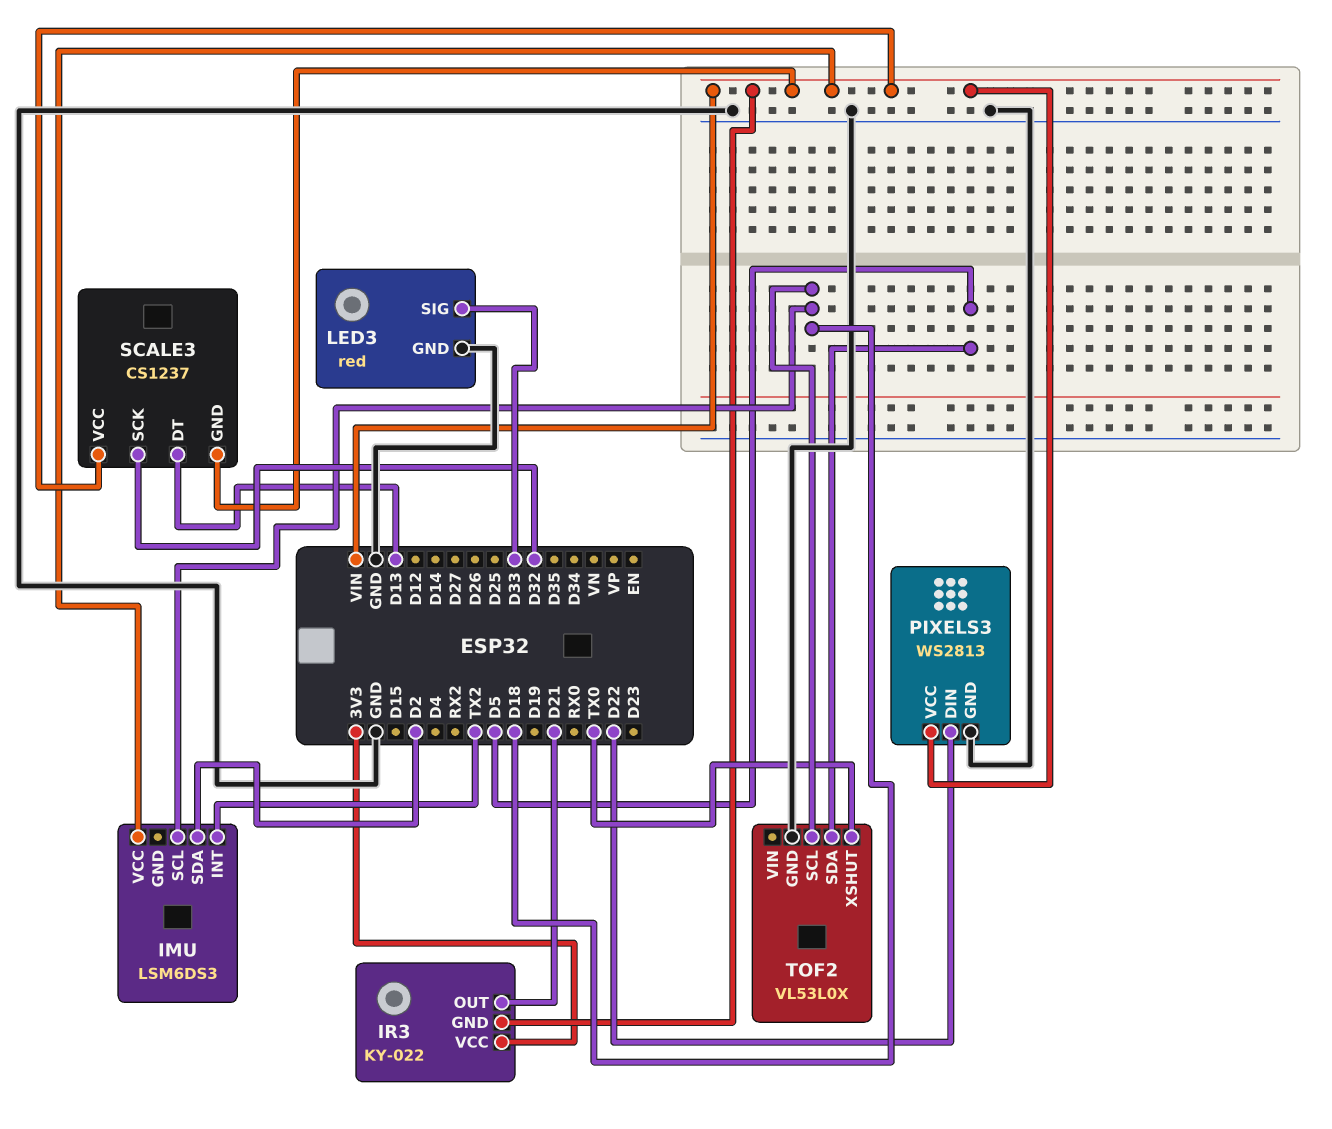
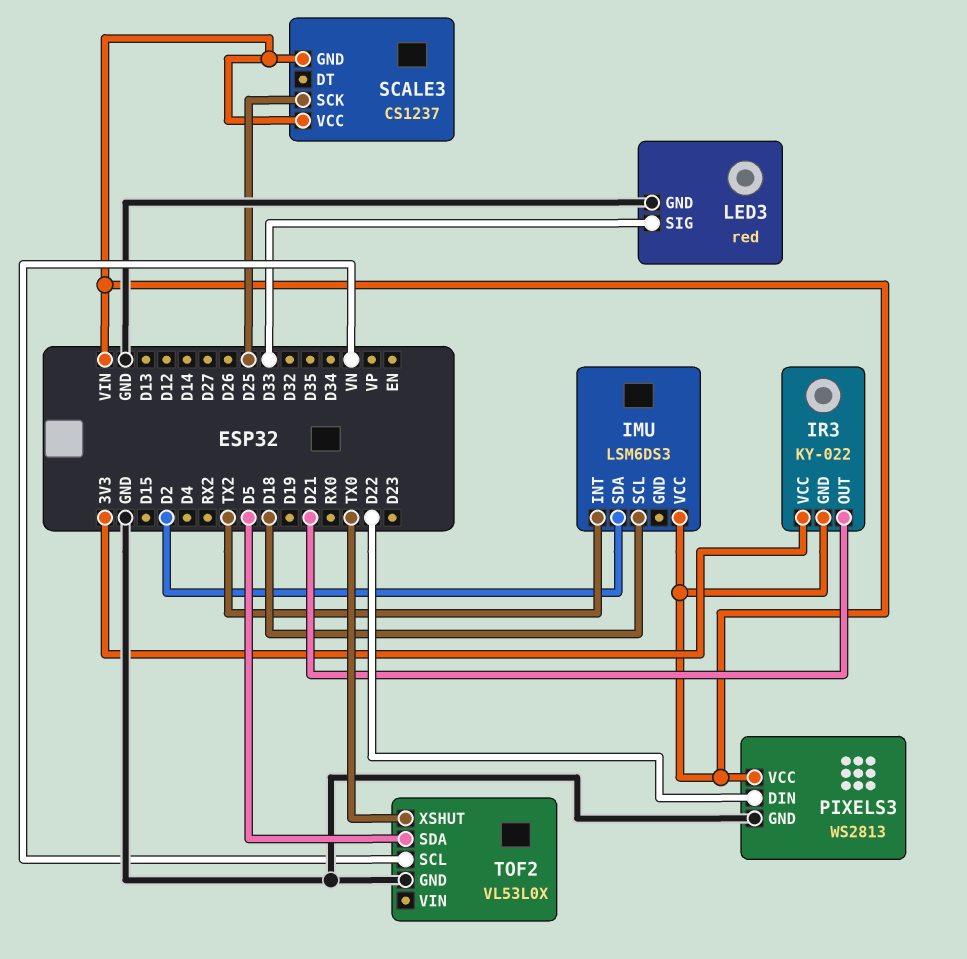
SCALE3 pin DT: D13 -> none
SCALE3 pin SCK: D32 -> D25
TOF2 pin SCL: D18 -> VN

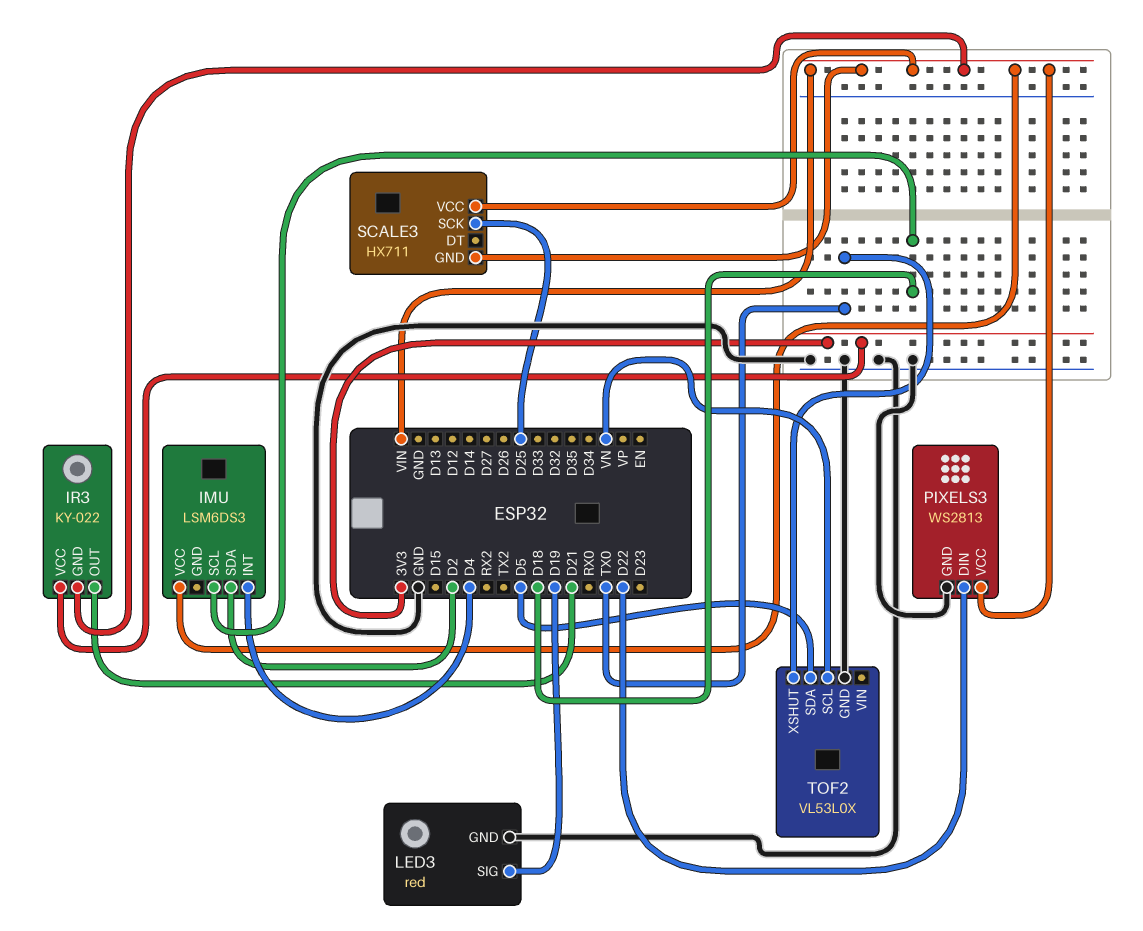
IMU pin INT: TX2 -> D4
LED3 pin SIG: D33 -> D19
SCALE3: CS1237 -> HX711

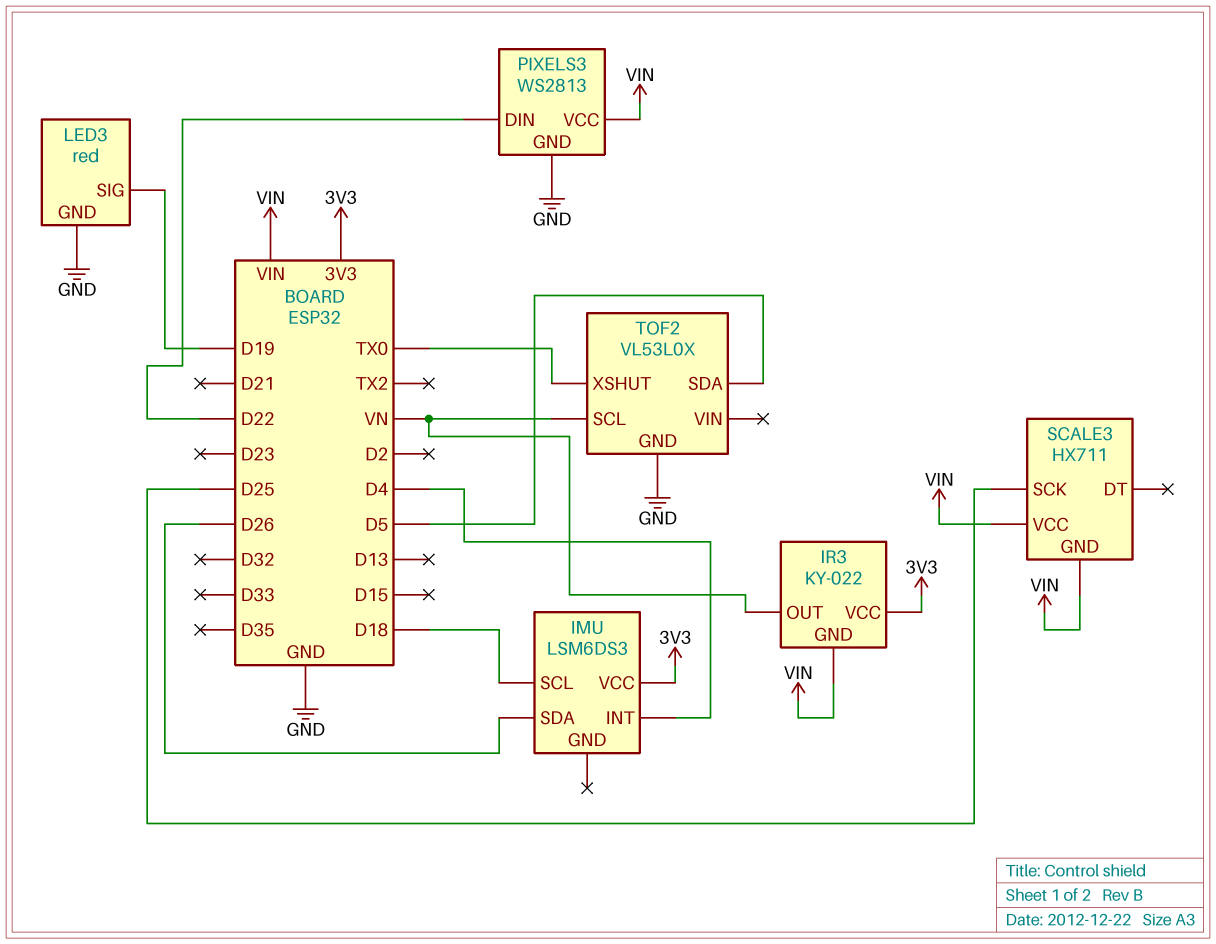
IMU pin SDA: D2 -> D26
IMU pin VCC: VIN -> 3V3
IR3 pin OUT: D21 -> VN

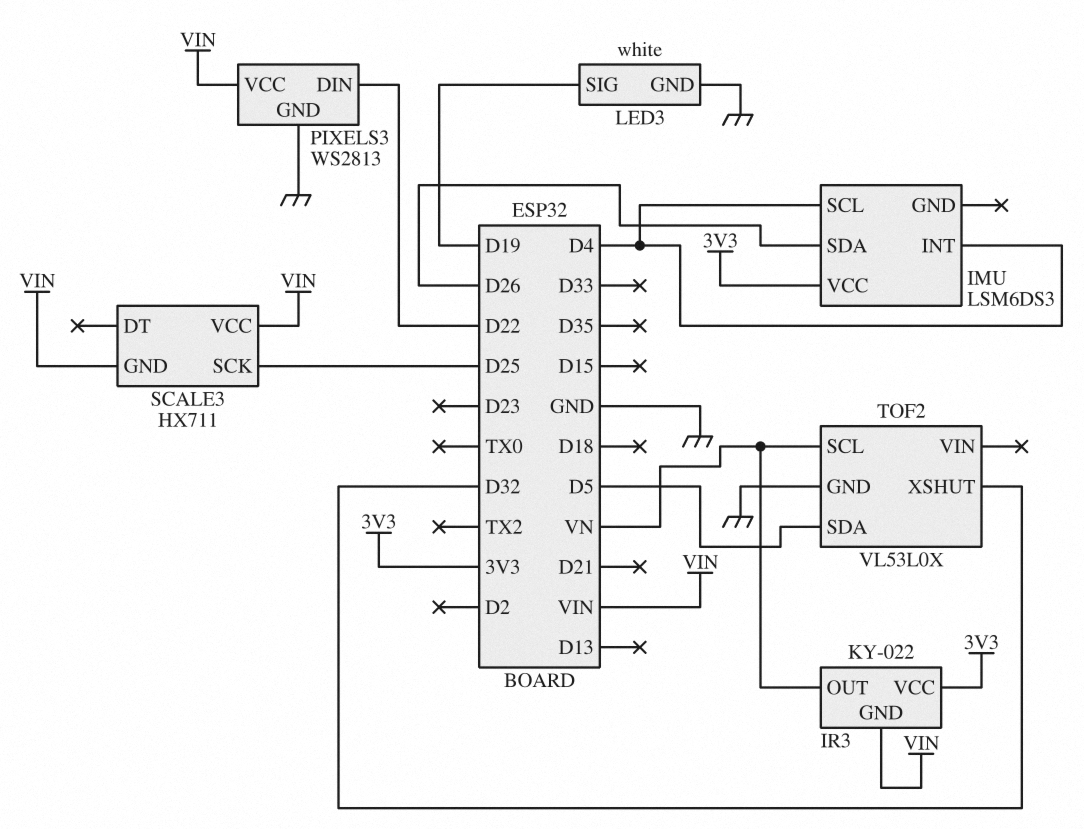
IMU pin SCL: D18 -> D4
LED3: red -> white
TOF2 pin XSHUT: TX0 -> D32

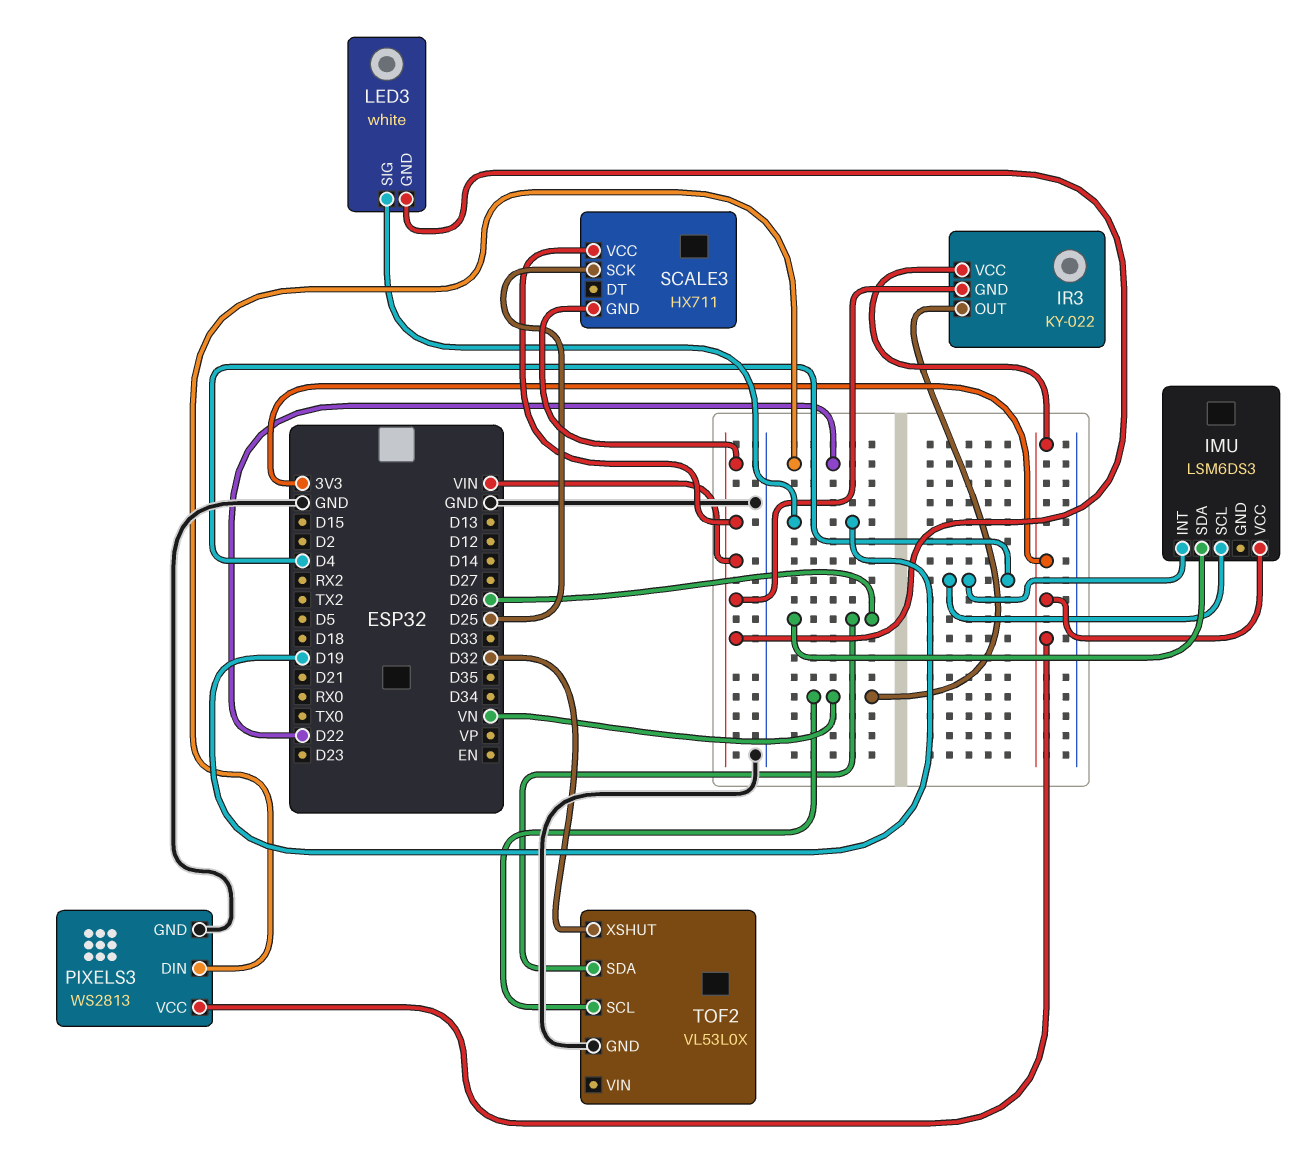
LED3 pin GND: GND -> VIN
PIXELS3 pin VCC: VIN -> 3V3
TOF2 pin SDA: D5 -> D26

